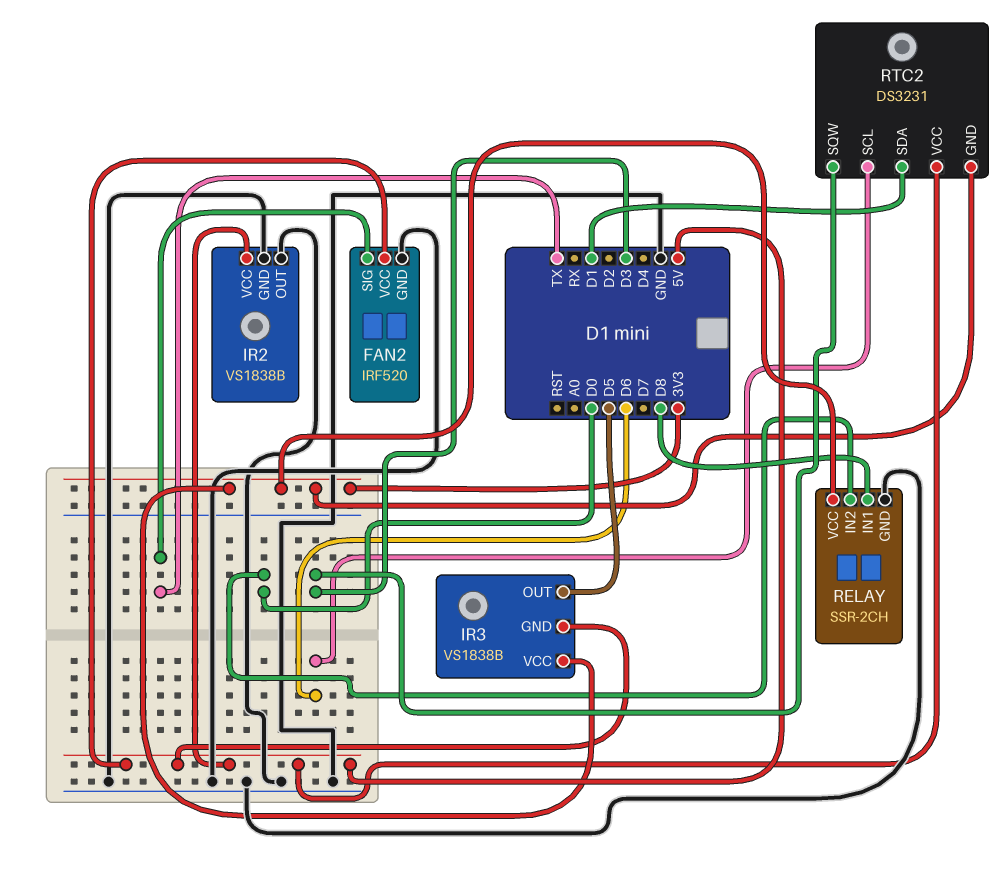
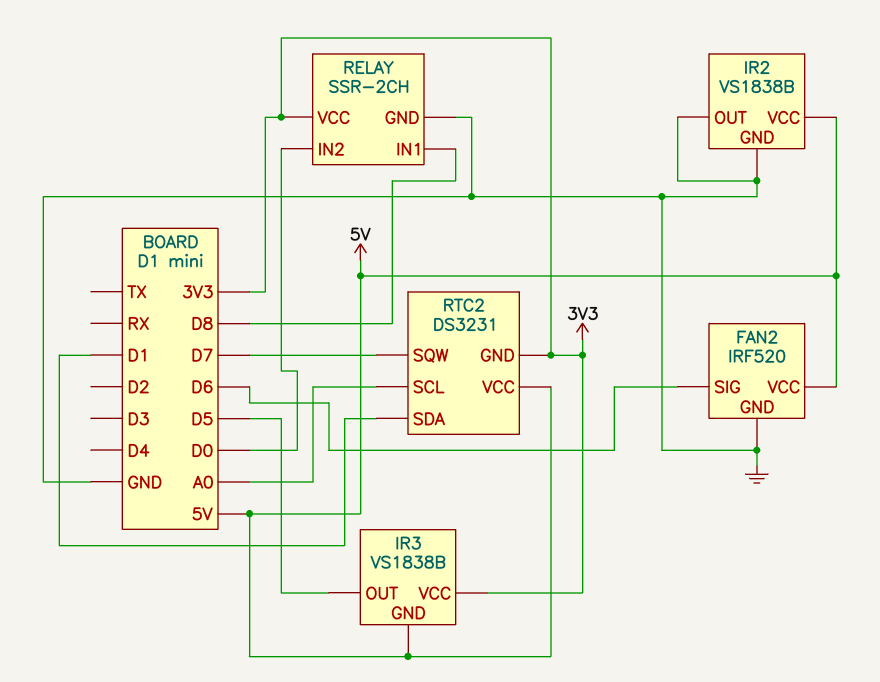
FAN2 pin SIG: TX -> D6
RTC2 pin SCL: D6 -> A0
RTC2 pin SQW: D3 -> D7

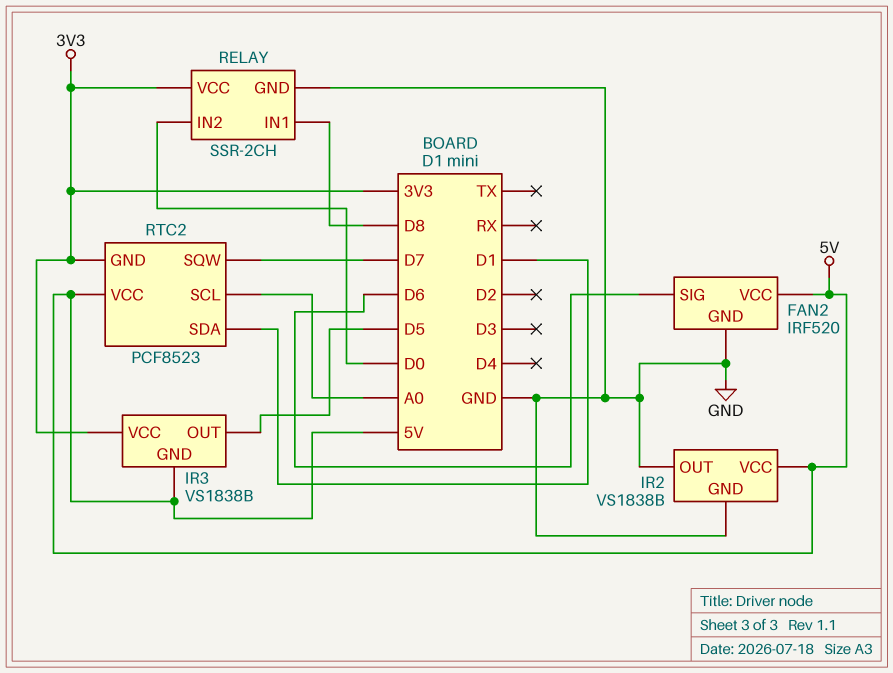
RTC2: DS3231 -> PCF8523

